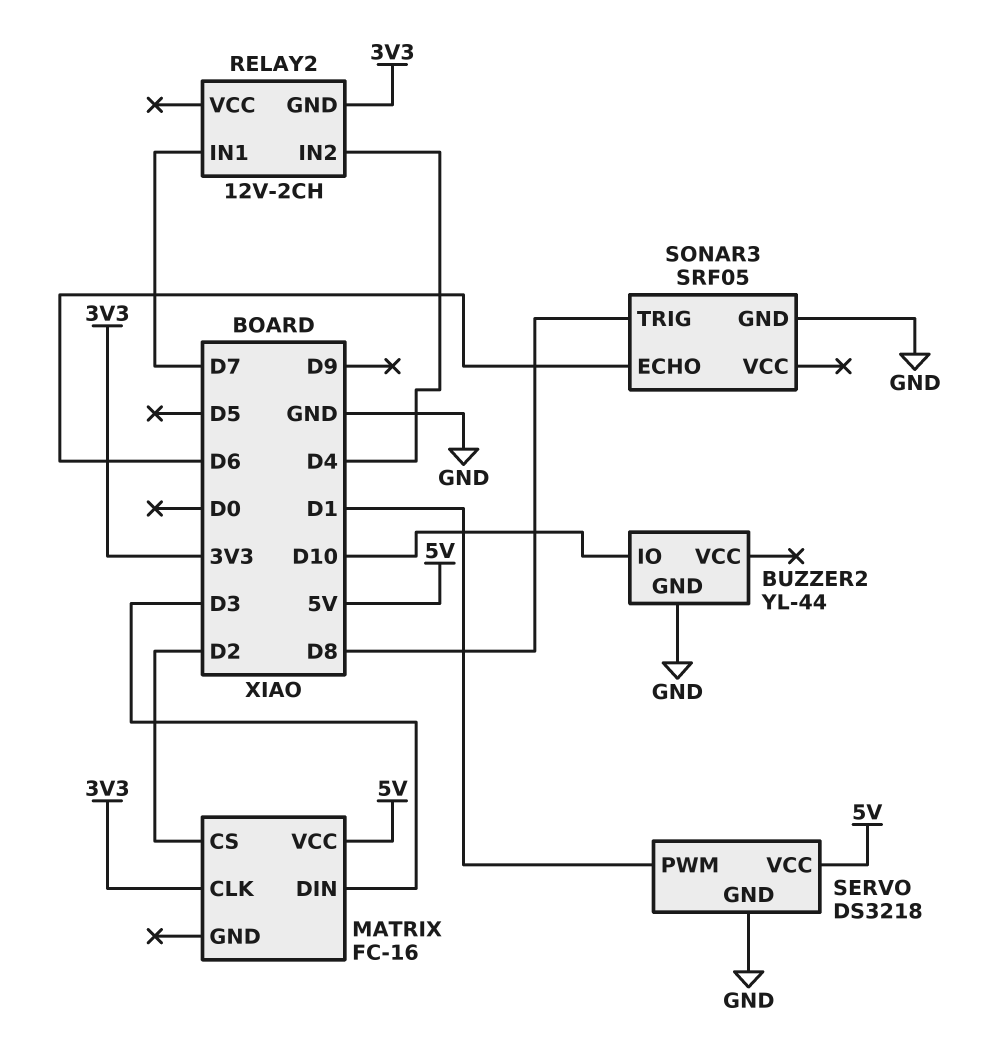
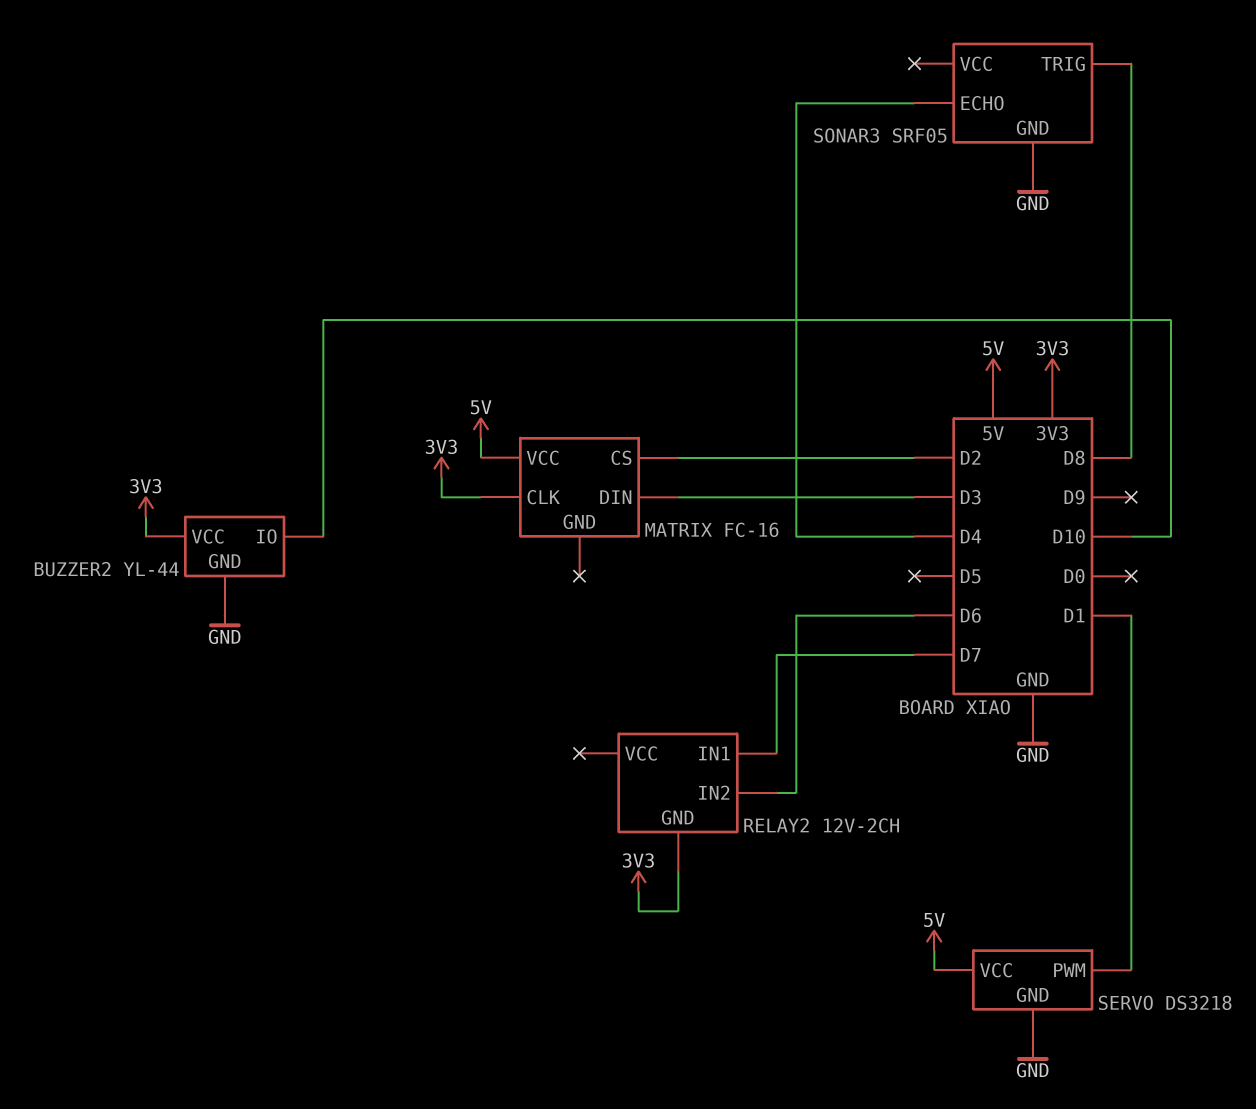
BUZZER2 pin VCC: none -> 3V3
RELAY2 pin IN2: D4 -> D6
SONAR3 pin ECHO: D6 -> D4

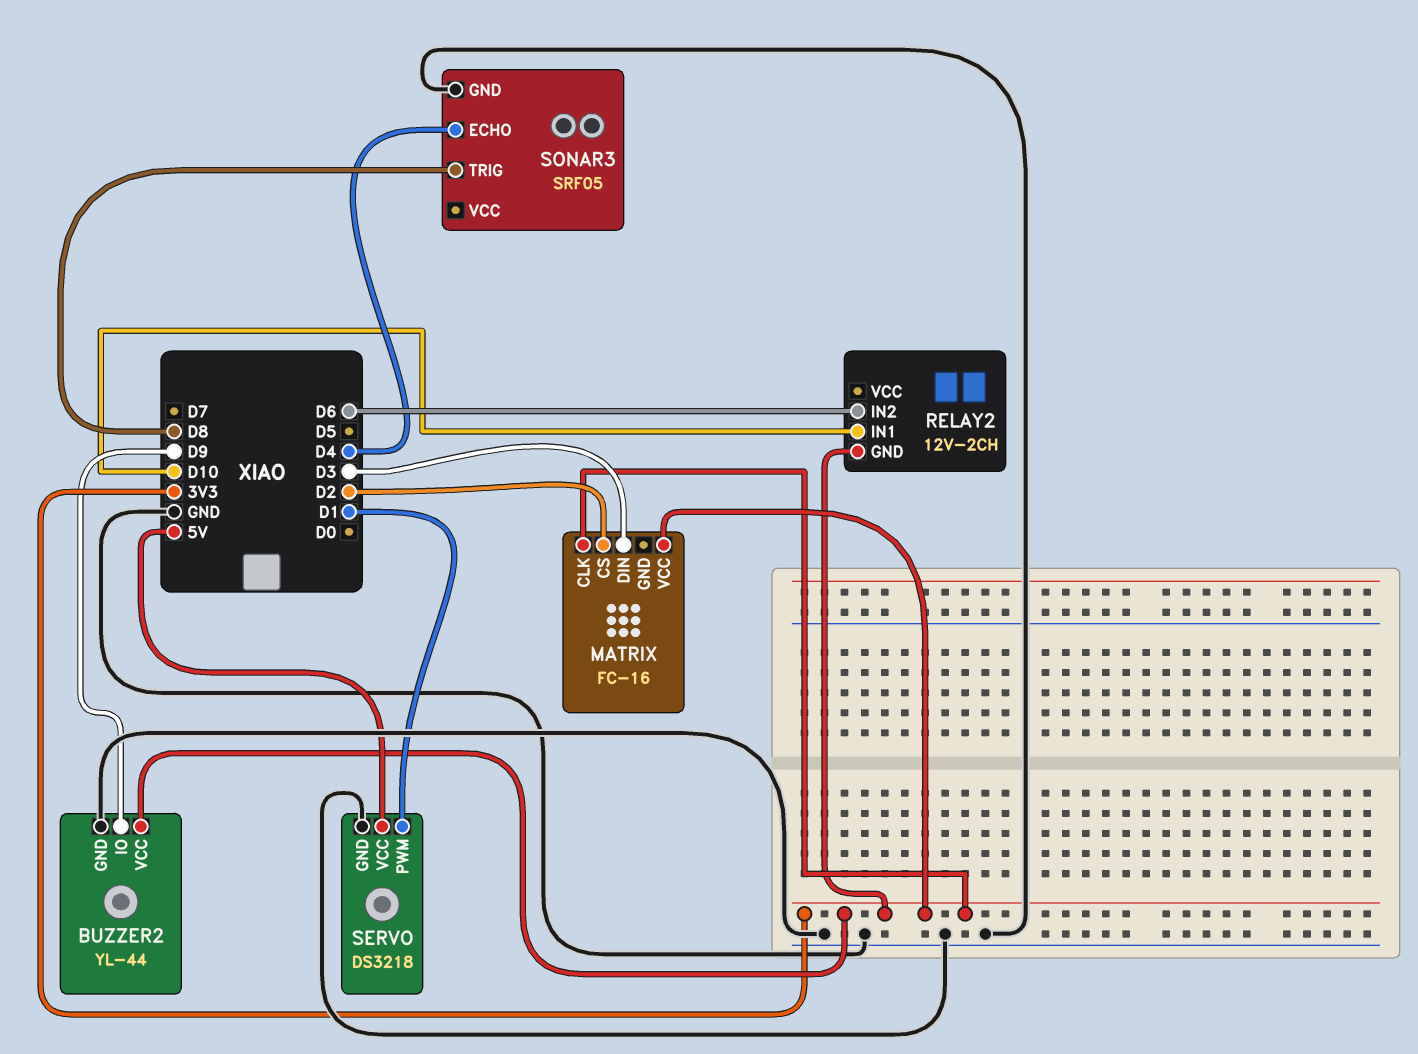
BUZZER2 pin IO: D10 -> D9
MATRIX pin VCC: 5V -> 3V3
RELAY2 pin IN1: D7 -> D10

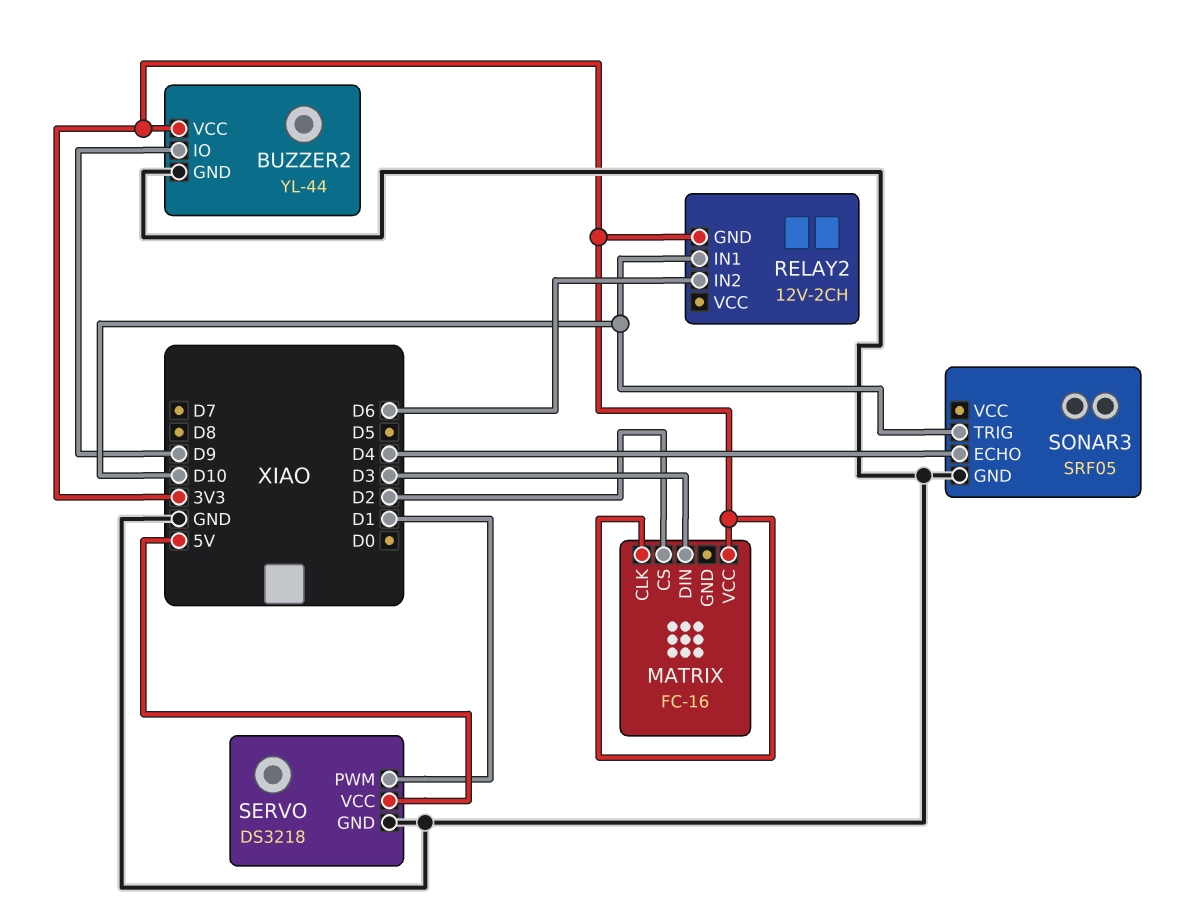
SONAR3 pin TRIG: D8 -> D10

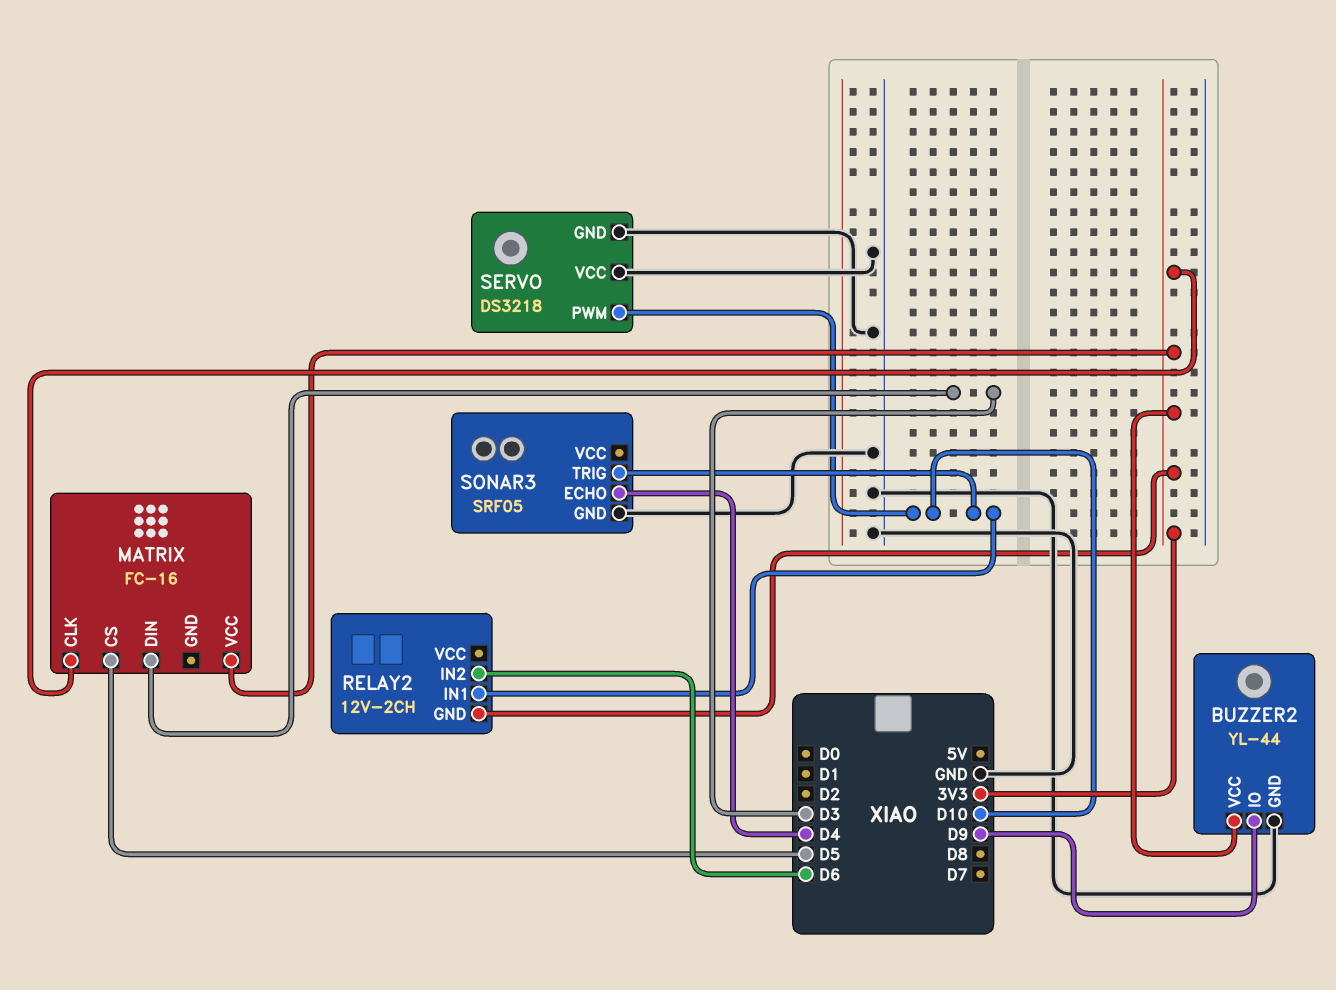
MATRIX pin CS: D2 -> D5
SERVO pin PWM: D1 -> D10
SERVO pin VCC: 5V -> GND

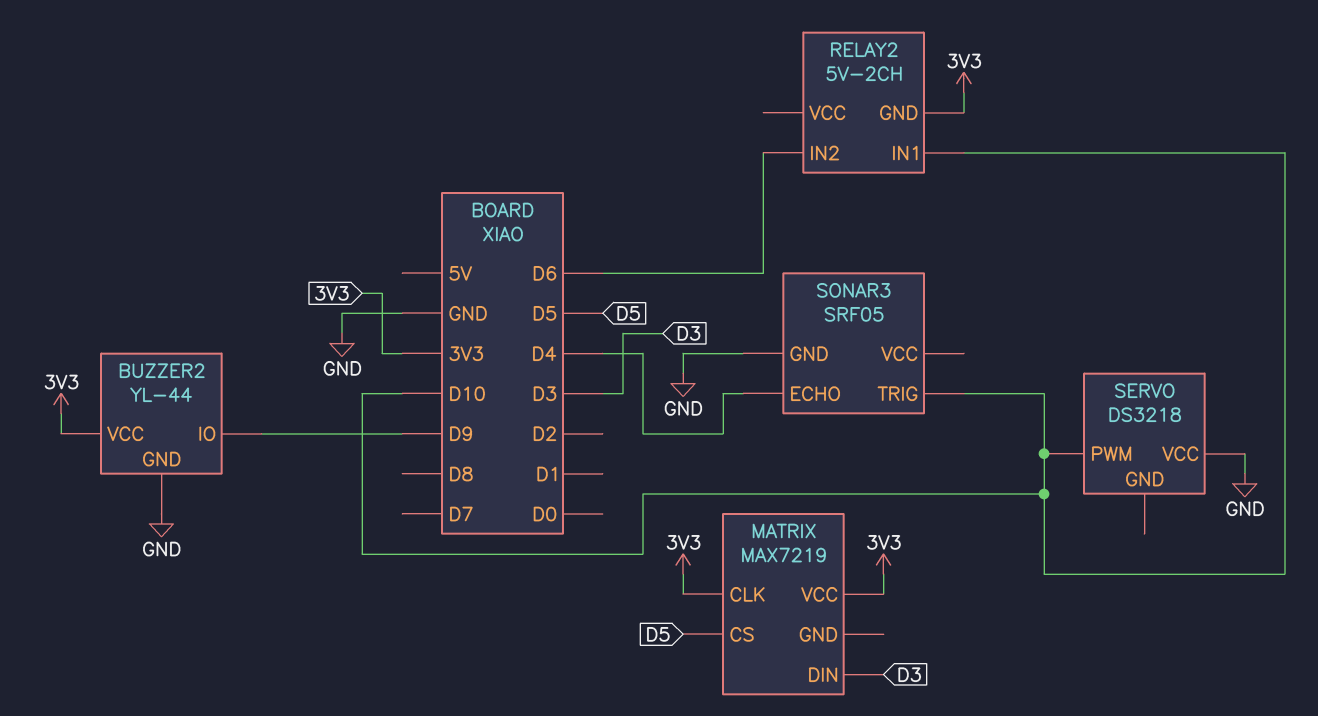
MATRIX: FC-16 -> MAX7219
RELAY2: 12V-2CH -> 5V-2CH
SERVO pin GND: GND -> none

